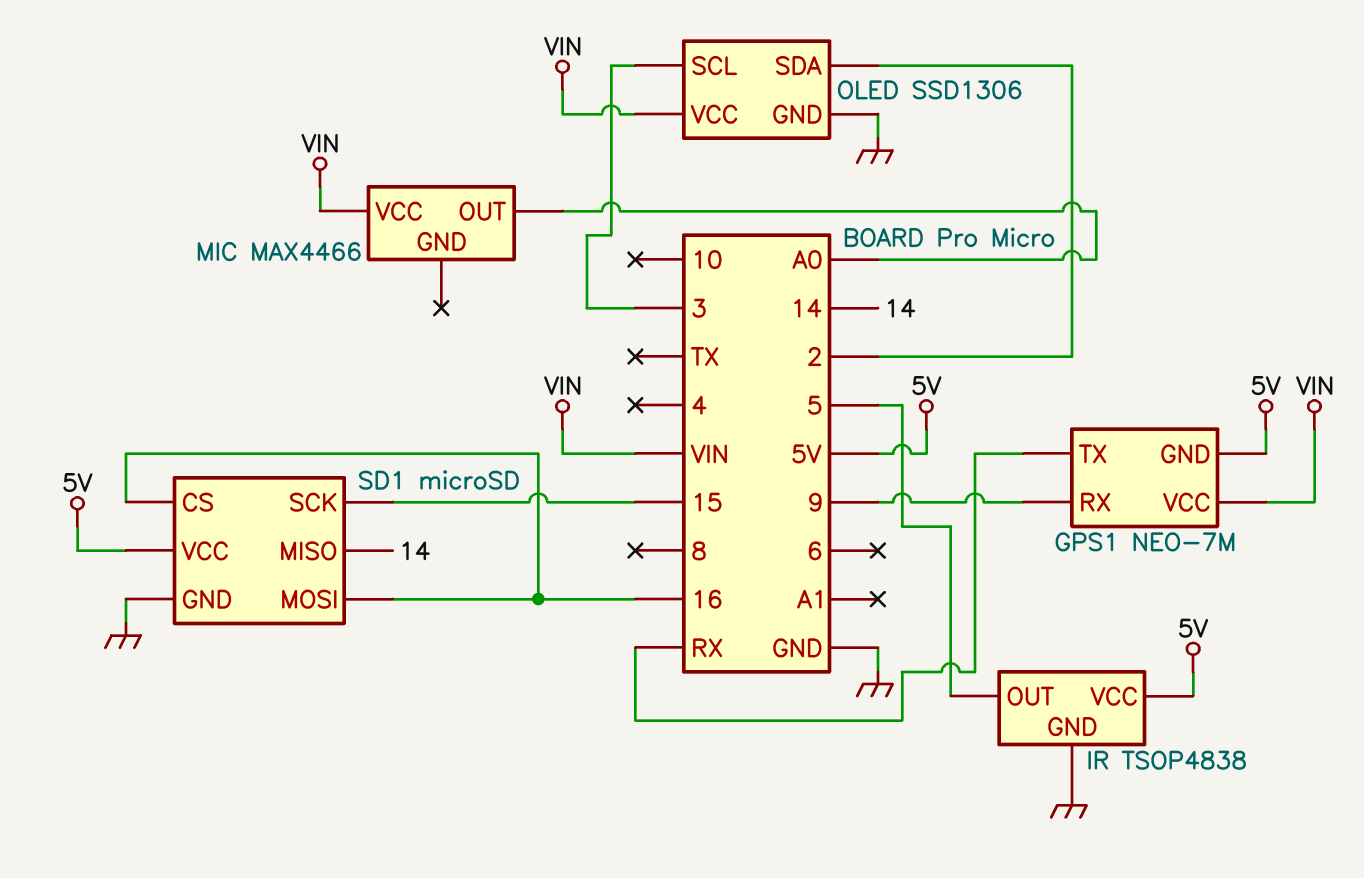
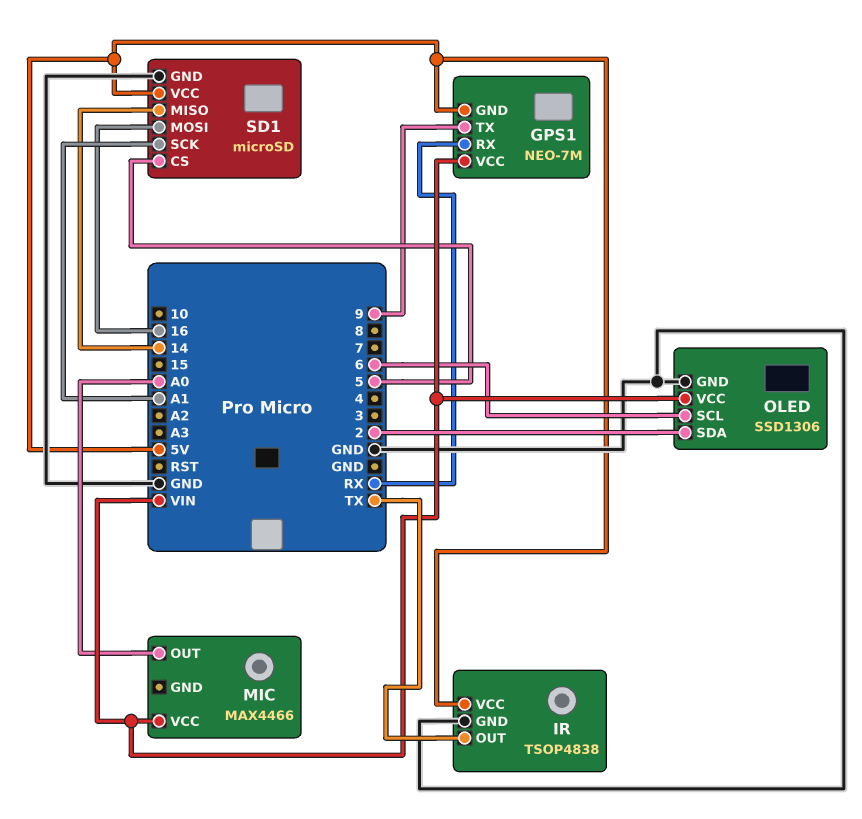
GPS1 pin RX: 9 -> RX
GPS1 pin TX: RX -> 9
IR pin OUT: 5 -> TX
OLED pin SCL: 3 -> 6
SD1 pin CS: 16 -> 5
SD1 pin SCK: 15 -> A1

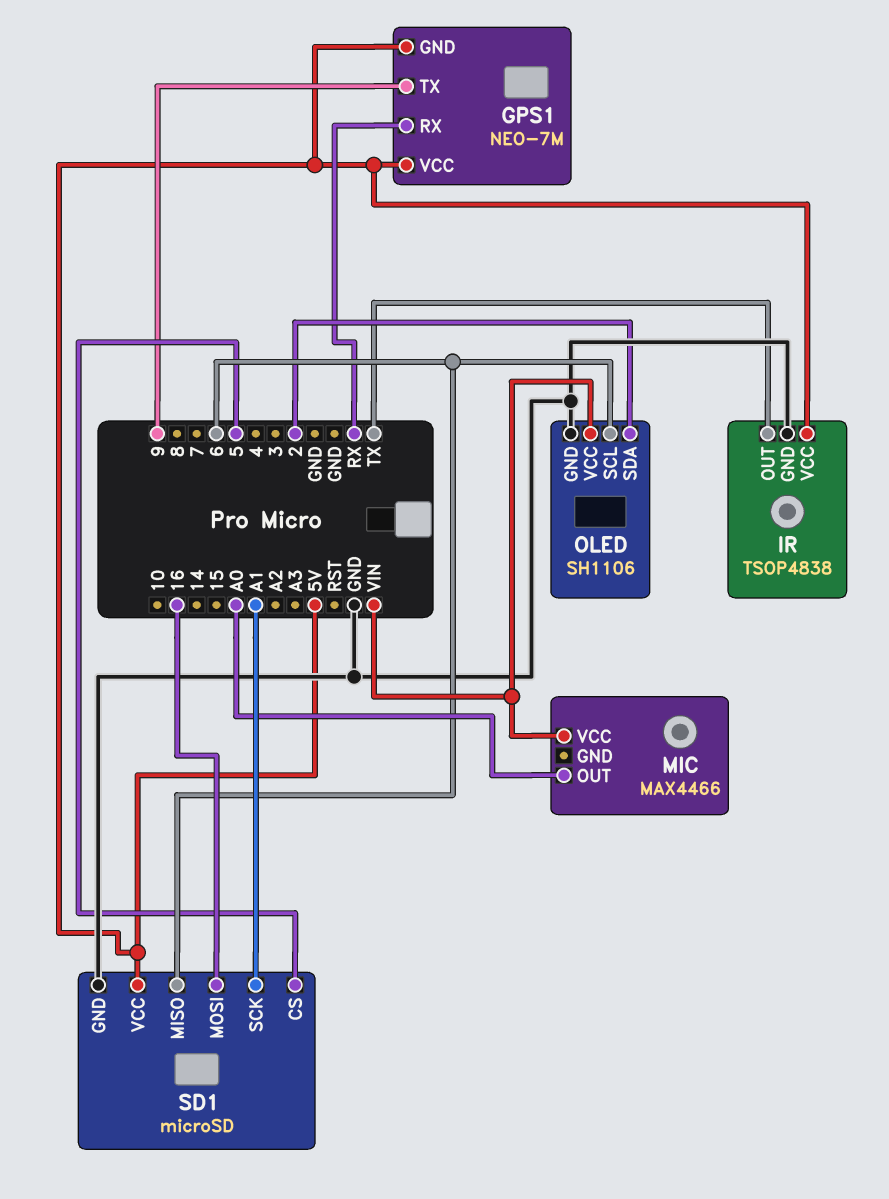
GPS1 pin VCC: VIN -> 5V
OLED: SSD1306 -> SH1106
SD1 pin MISO: 14 -> 6

